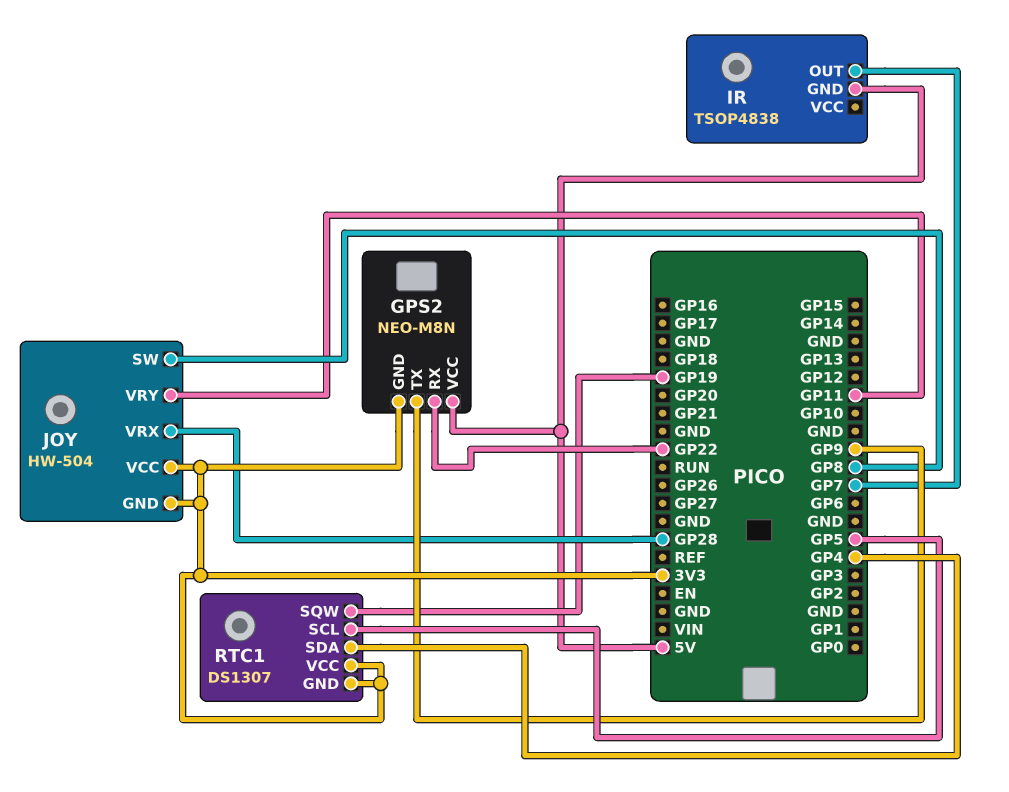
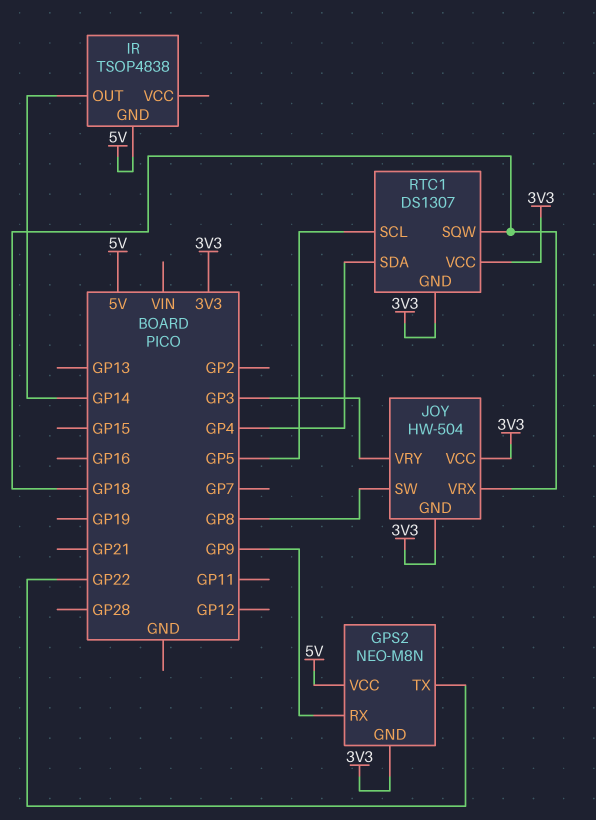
GPS2 pin RX: GP22 -> GP9
GPS2 pin TX: GP9 -> GP22
IR pin OUT: GP7 -> GP14
JOY pin VRX: GP28 -> GP18
JOY pin VRY: GP11 -> GP3
RTC1 pin SQW: GP19 -> GP18

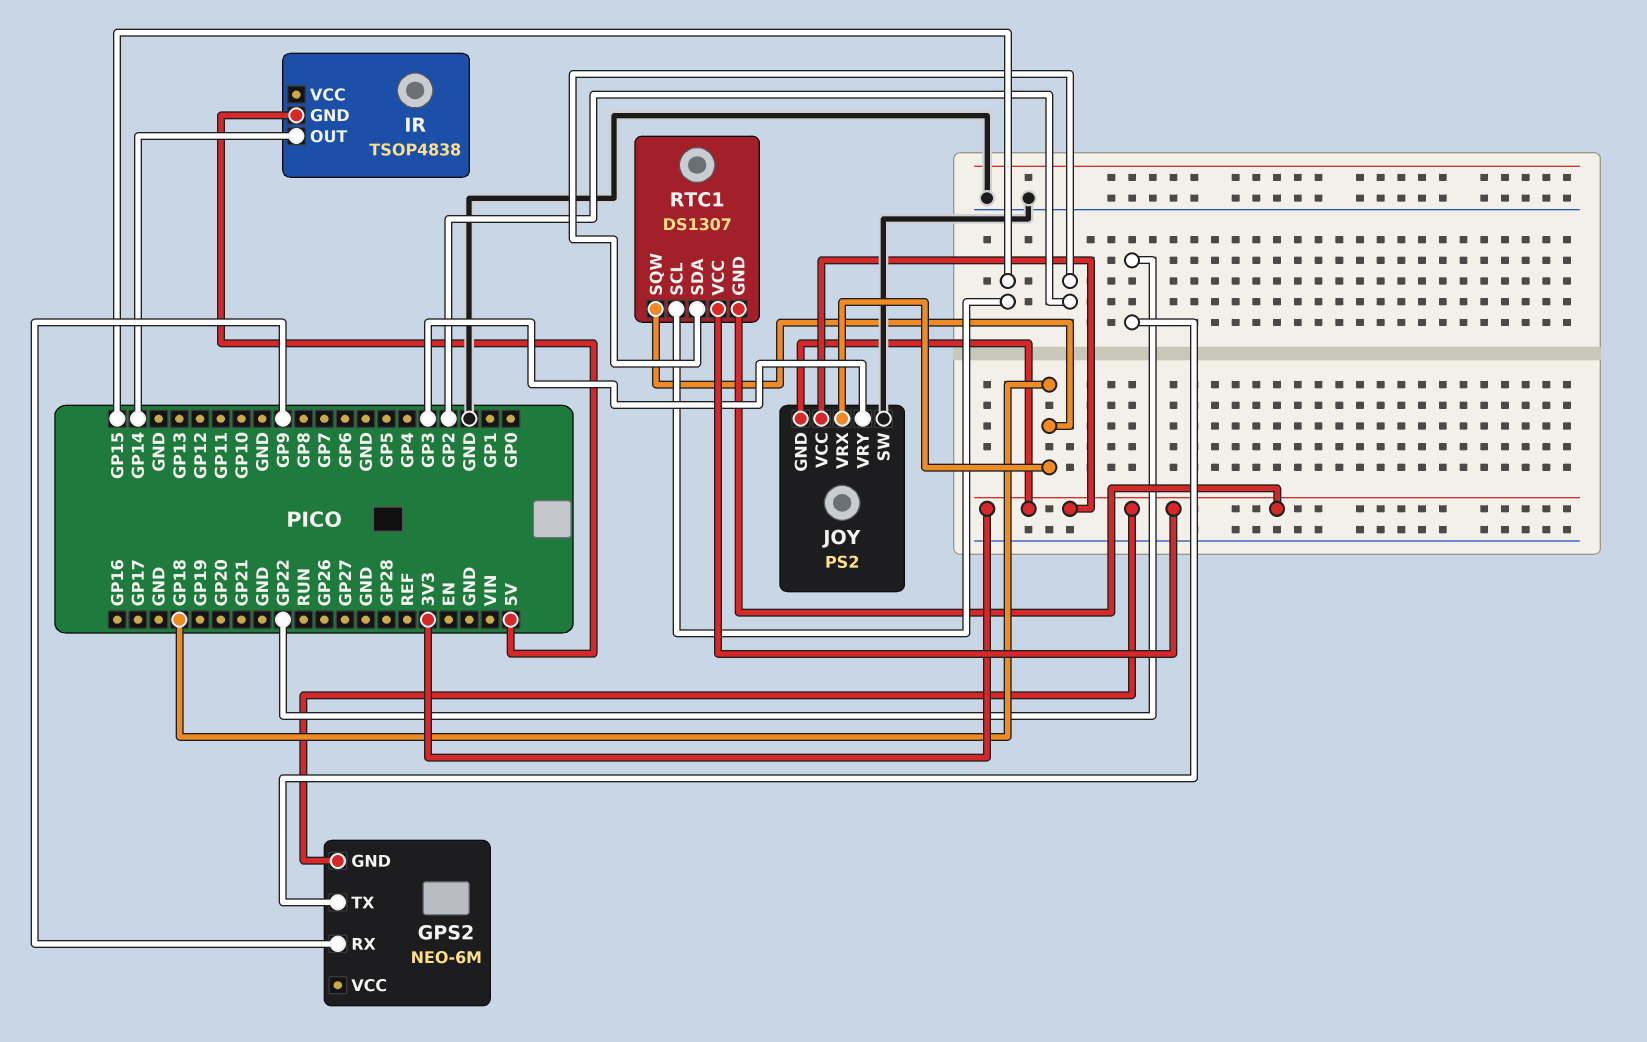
GPS2: NEO-M8N -> NEO-6M
GPS2 pin VCC: 5V -> none
JOY: HW-504 -> PS2
JOY pin SW: GP8 -> GND
RTC1 pin SCL: GP5 -> GP15
RTC1 pin SDA: GP4 -> GP2

